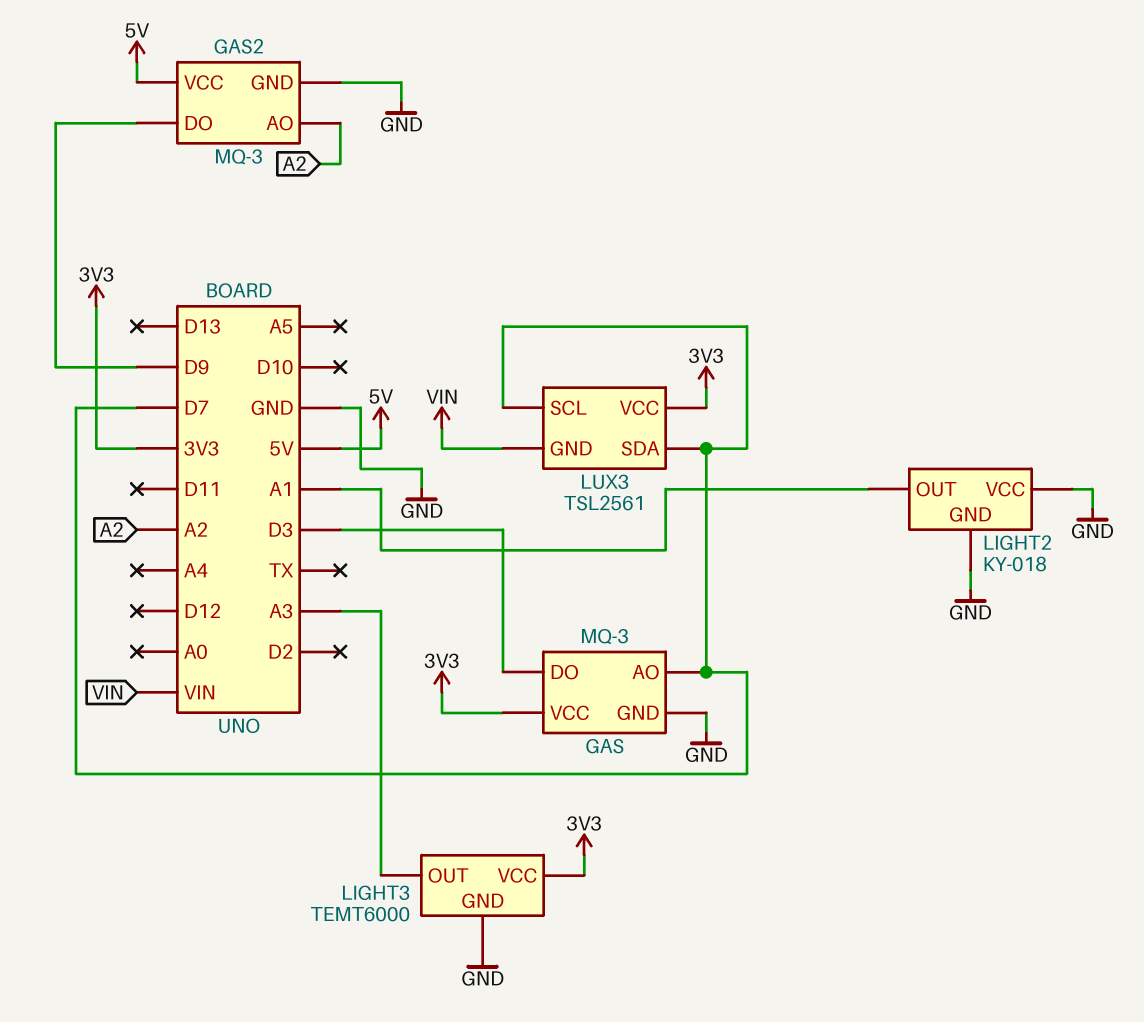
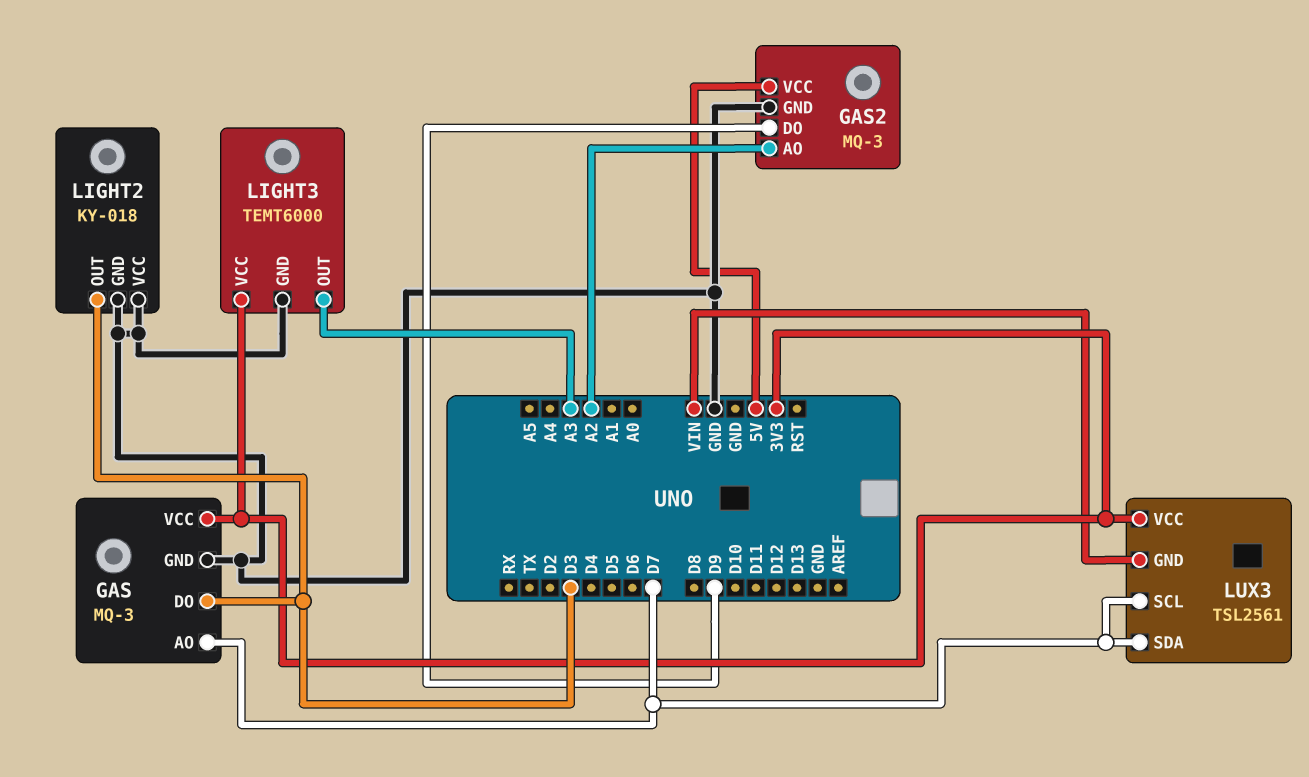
LIGHT2 pin OUT: A1 -> D3

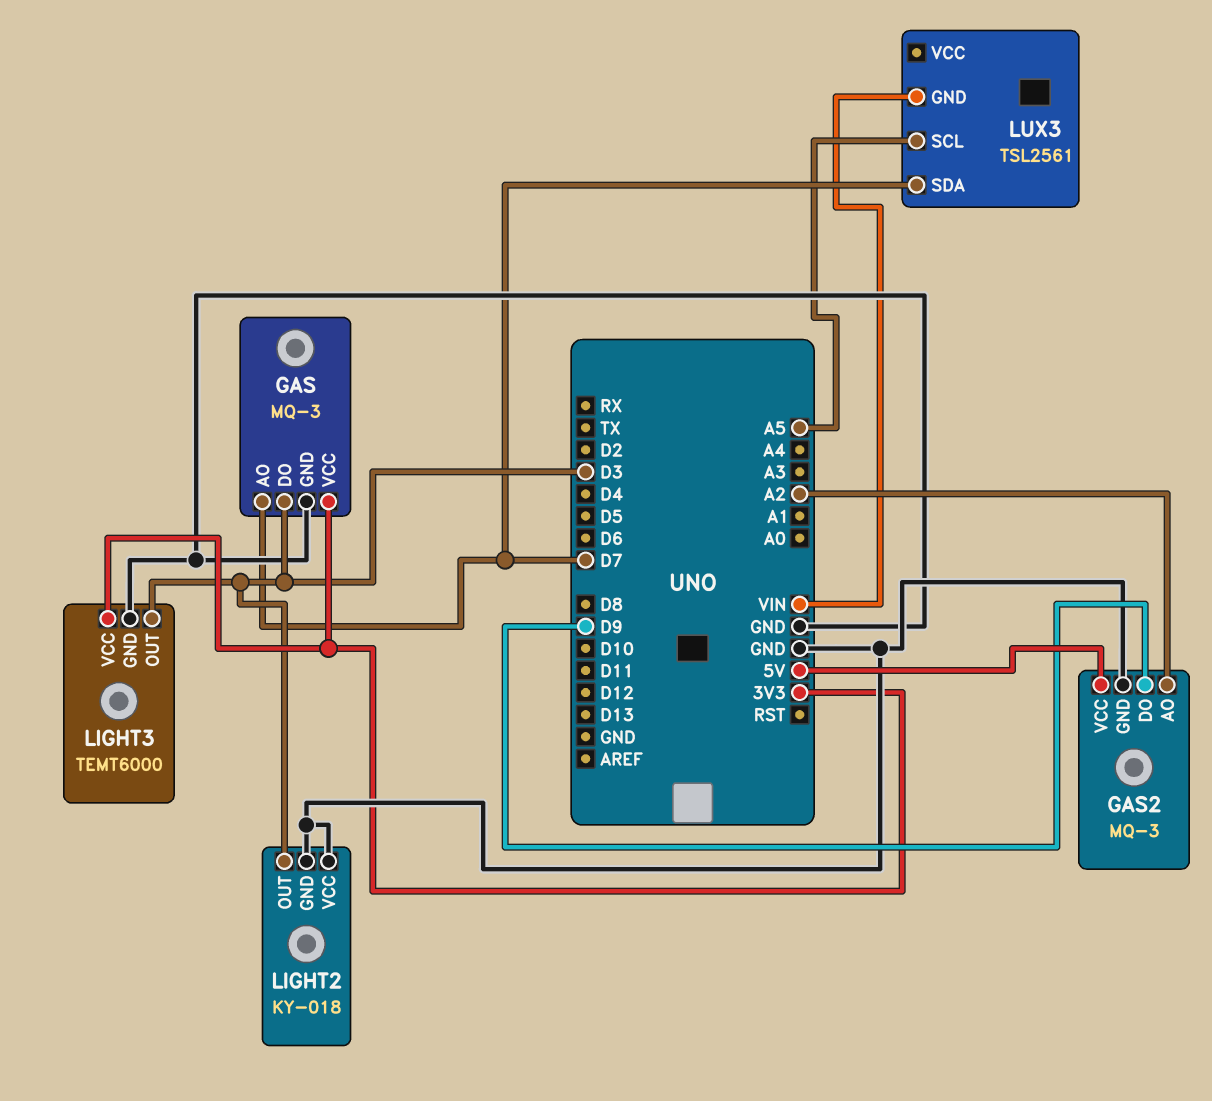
LIGHT3 pin OUT: A3 -> D3
LUX3 pin SCL: D7 -> A5
LUX3 pin VCC: 3V3 -> none

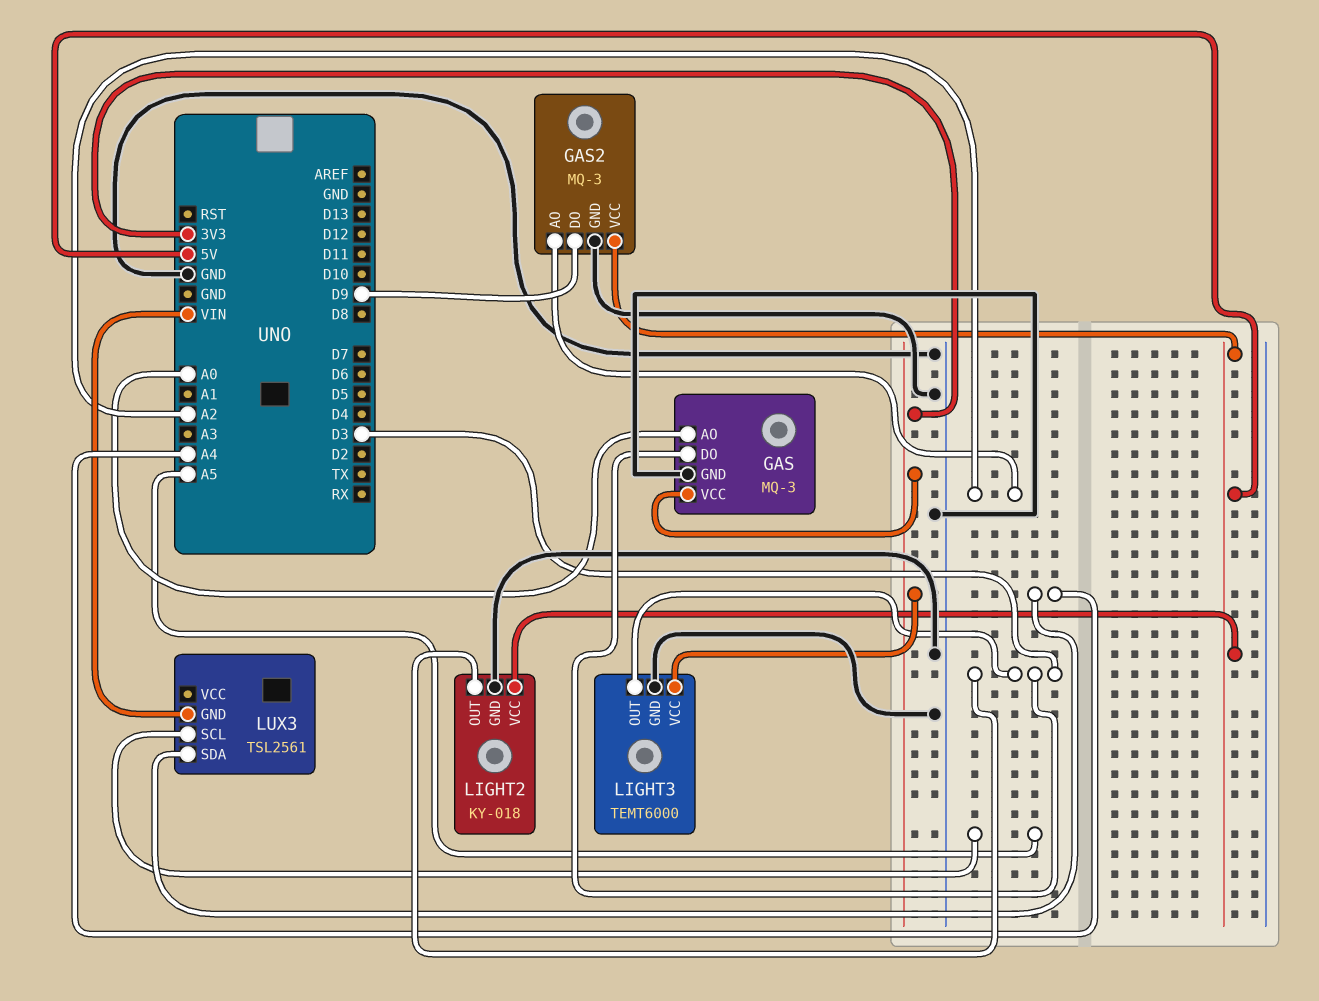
GAS pin AO: D7 -> A0
LIGHT2 pin VCC: GND -> 5V
LUX3 pin SDA: D7 -> A4

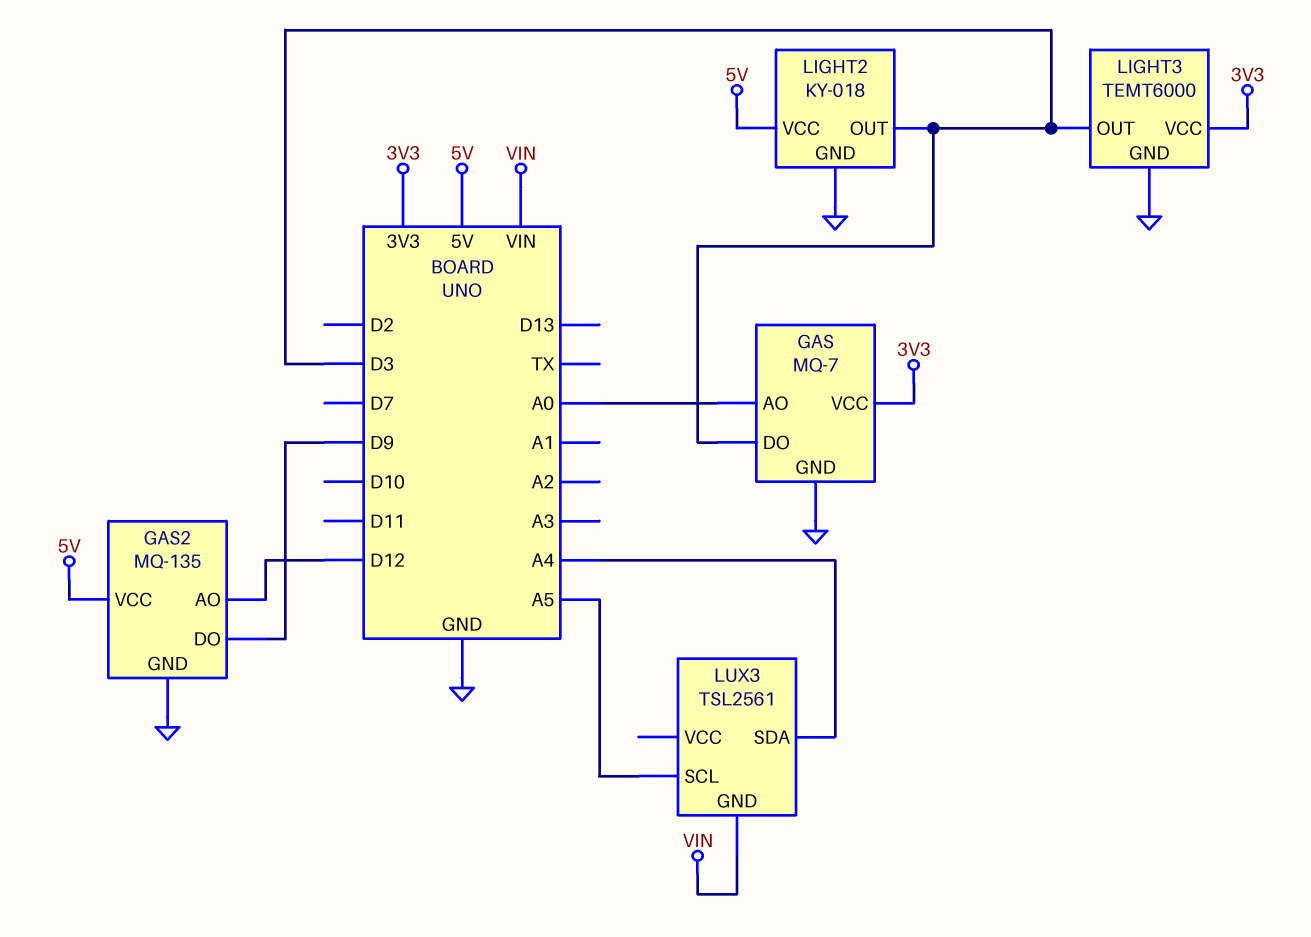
GAS: MQ-3 -> MQ-7
GAS2: MQ-3 -> MQ-135
GAS2 pin AO: A2 -> D12

